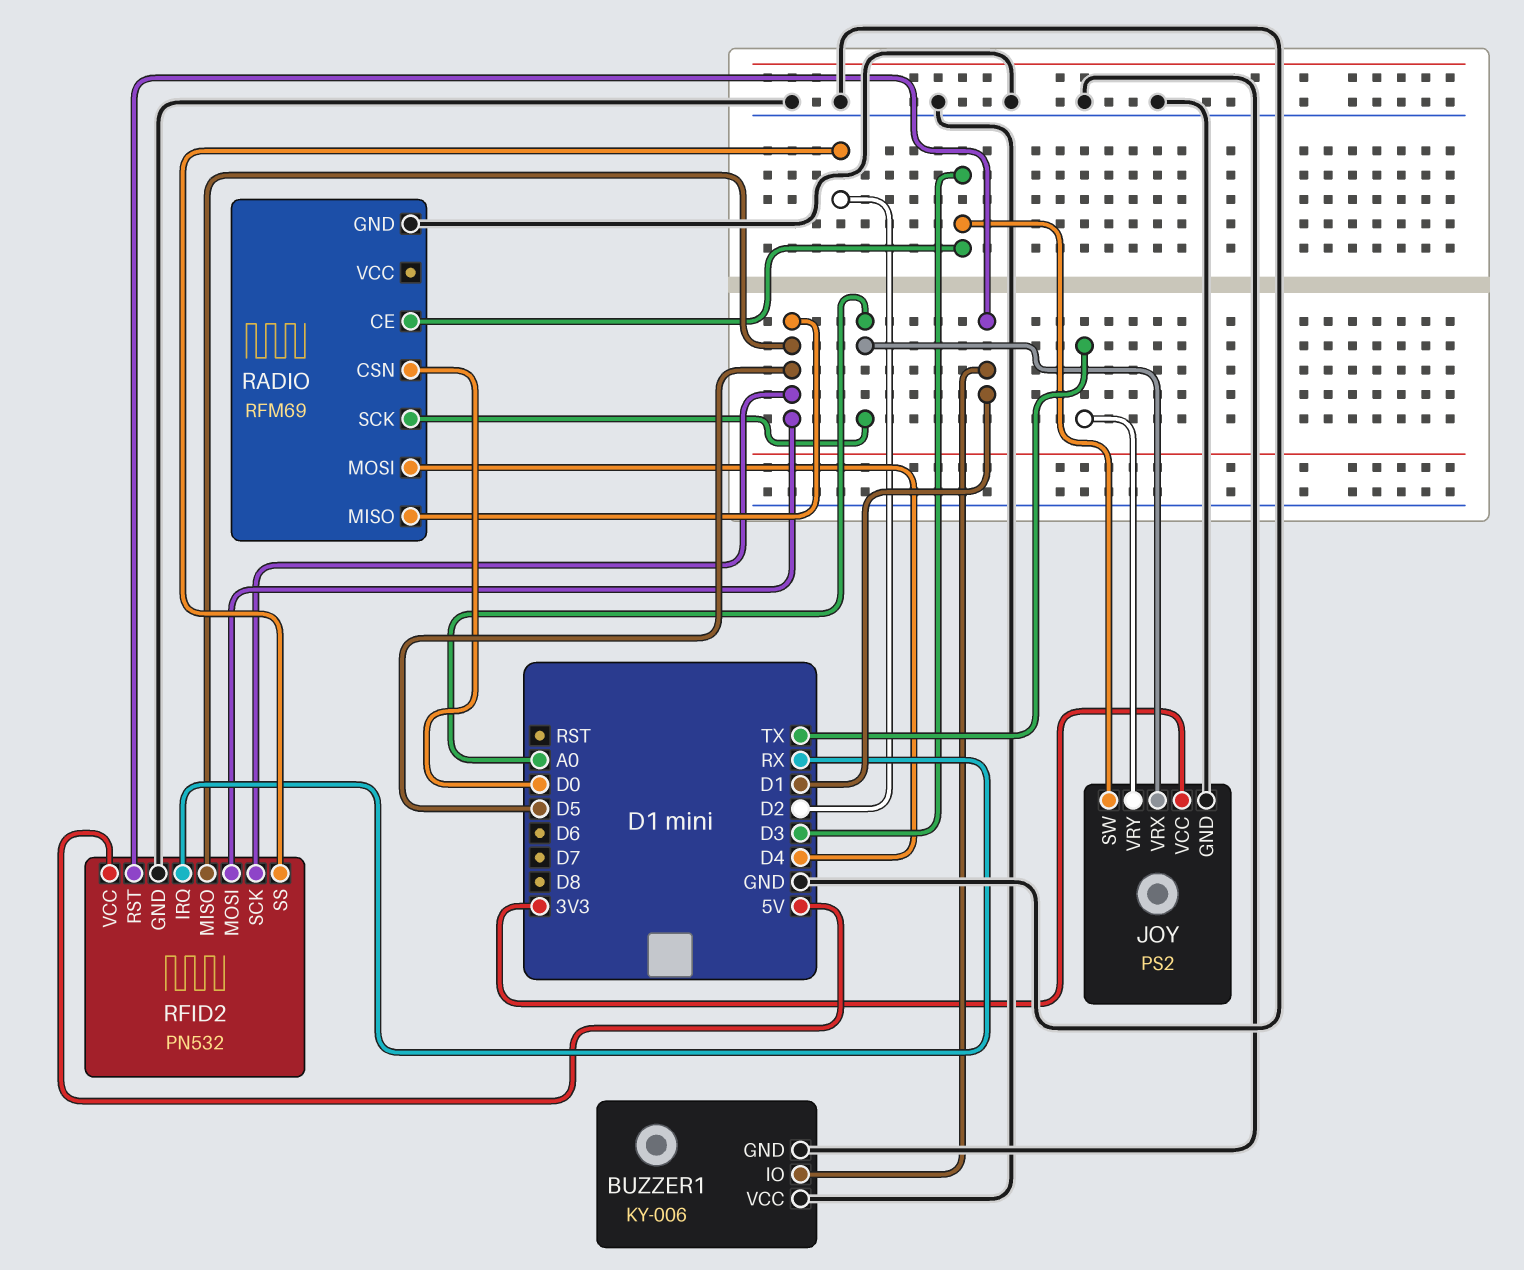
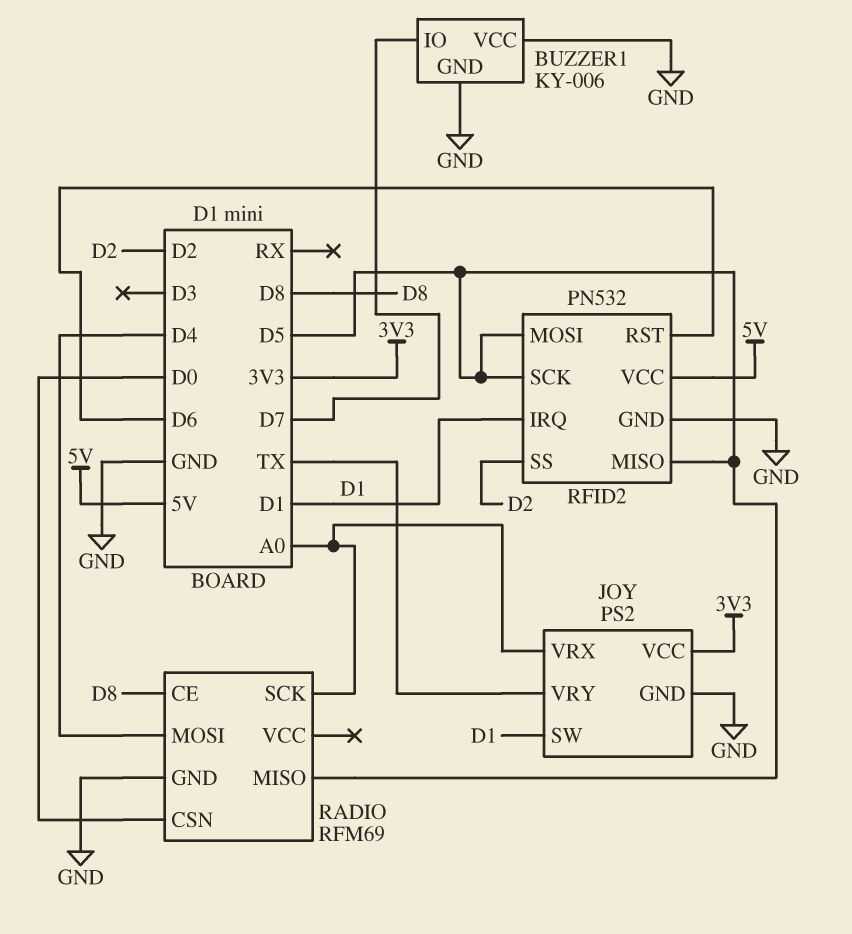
BUZZER1 pin IO: D1 -> D7
JOY pin SW: D3 -> D1
RADIO pin CE: D3 -> D8
RFID2 pin IRQ: RX -> D1
RFID2 pin RST: D1 -> D6

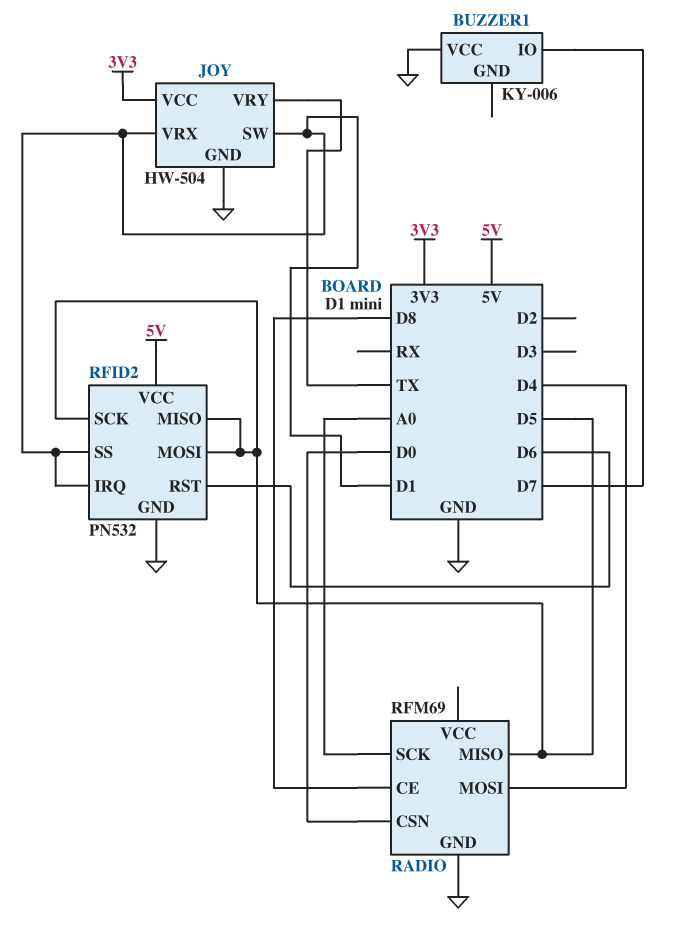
BUZZER1 pin GND: GND -> none
JOY: PS2 -> HW-504
JOY pin VRX: A0 -> D1
RFID2 pin SS: D2 -> D1

